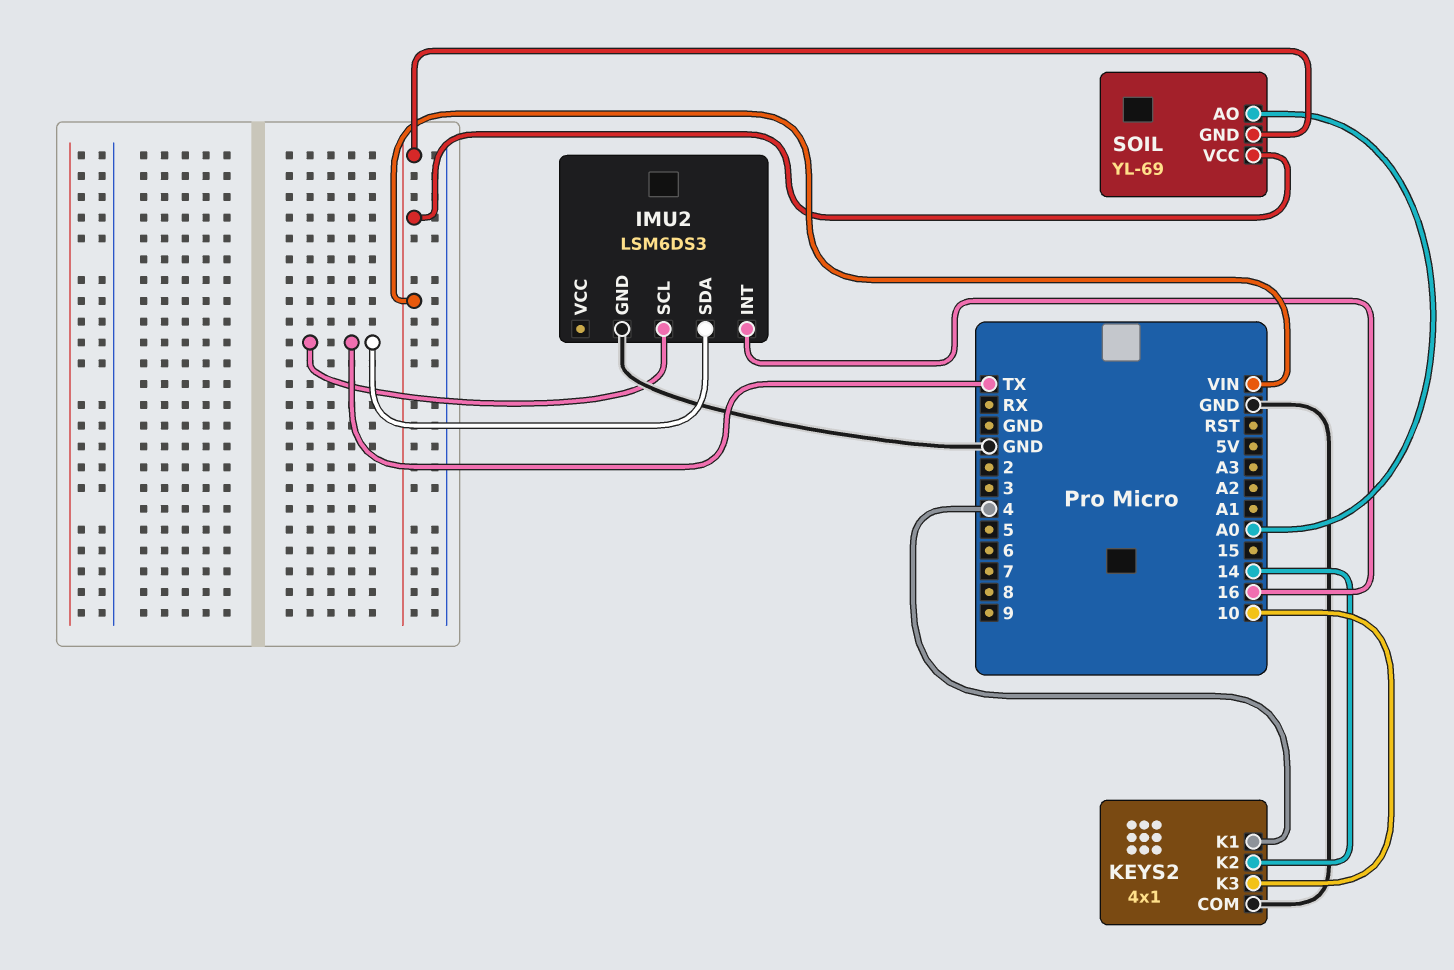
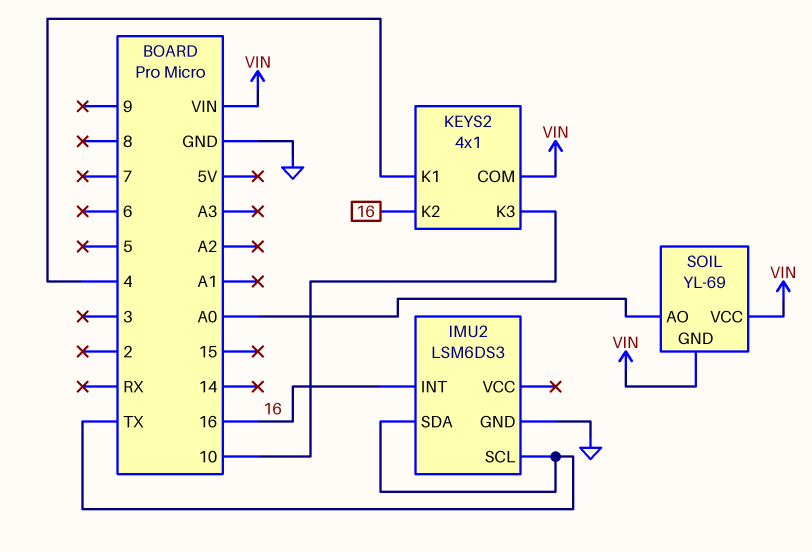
KEYS2 pin COM: GND -> VIN
KEYS2 pin K2: 14 -> 16

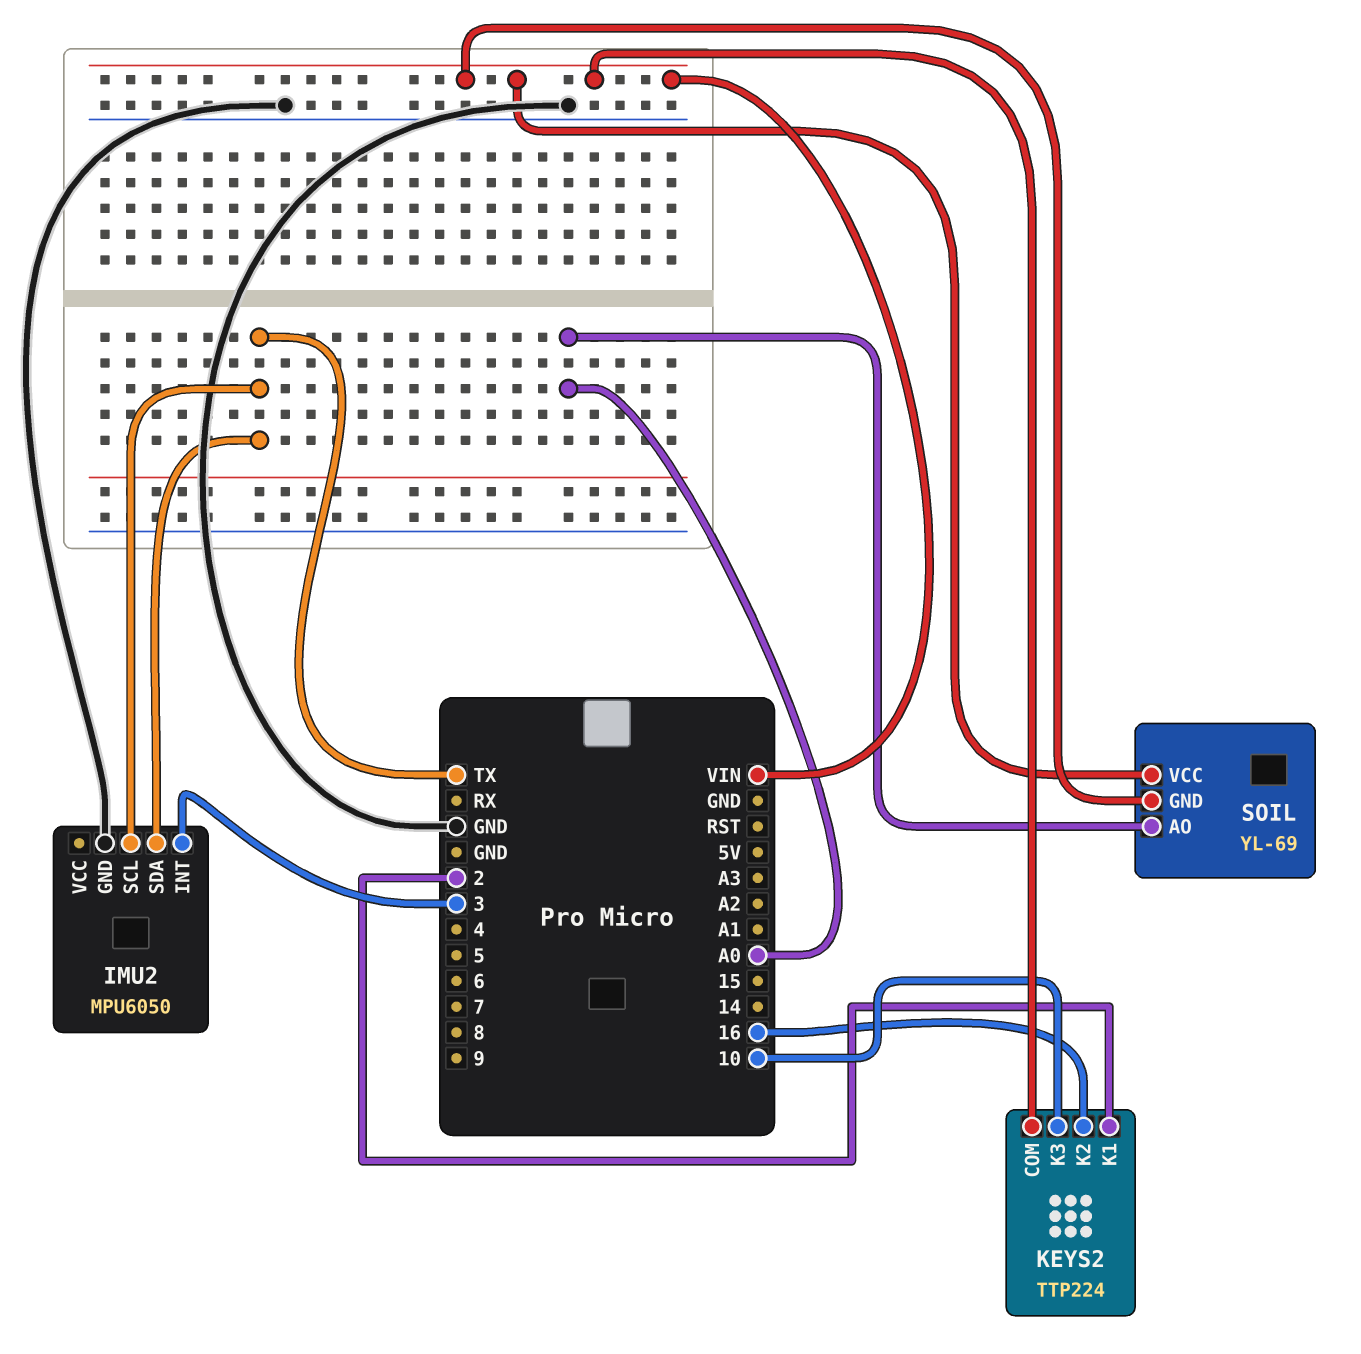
IMU2: LSM6DS3 -> MPU6050
IMU2 pin INT: 16 -> 3
KEYS2: 4x1 -> TTP224
KEYS2 pin K1: 4 -> 2

